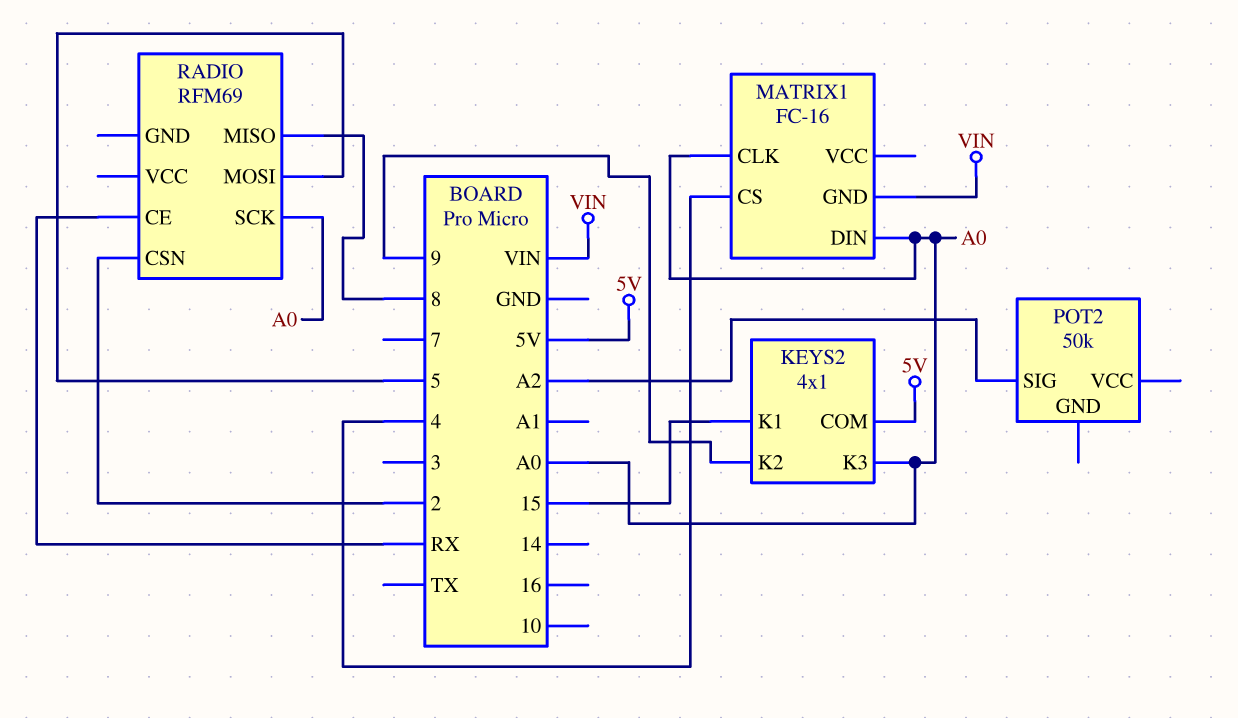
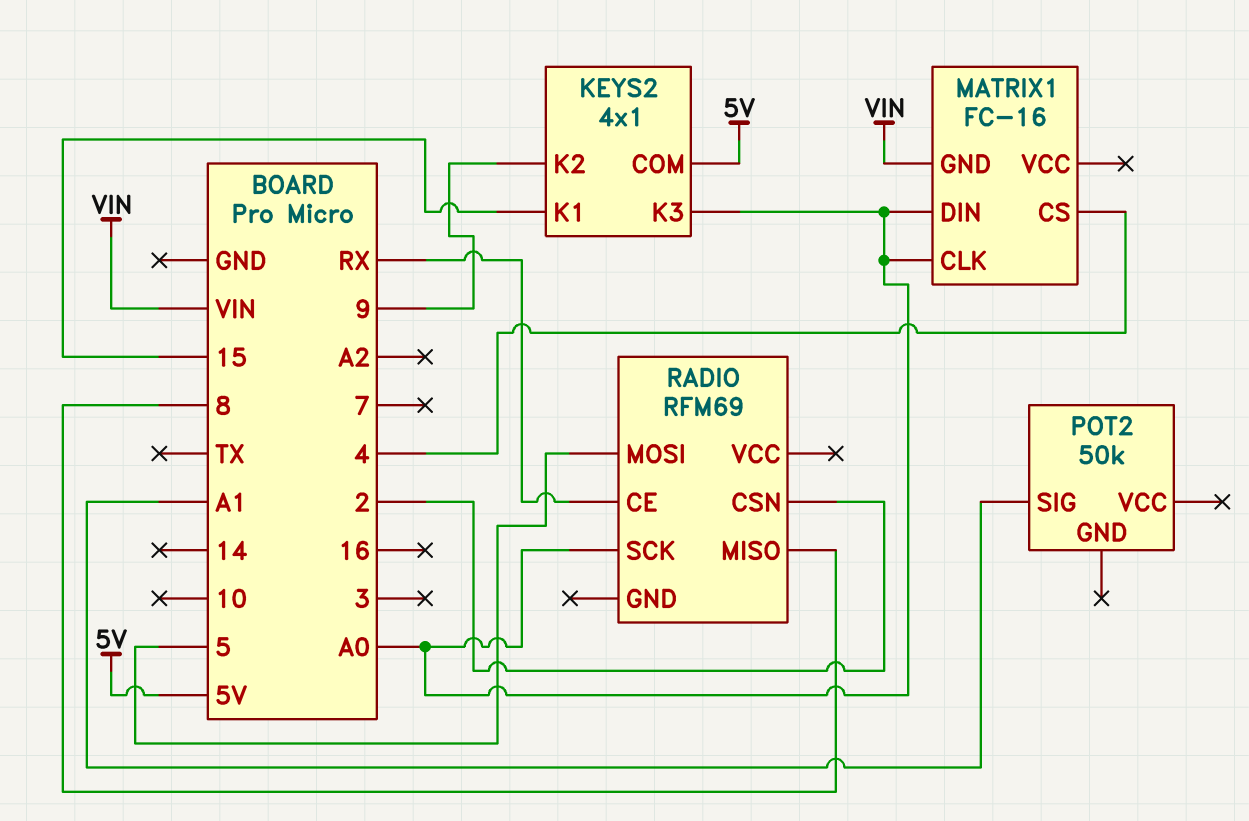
POT2 pin SIG: A2 -> A1

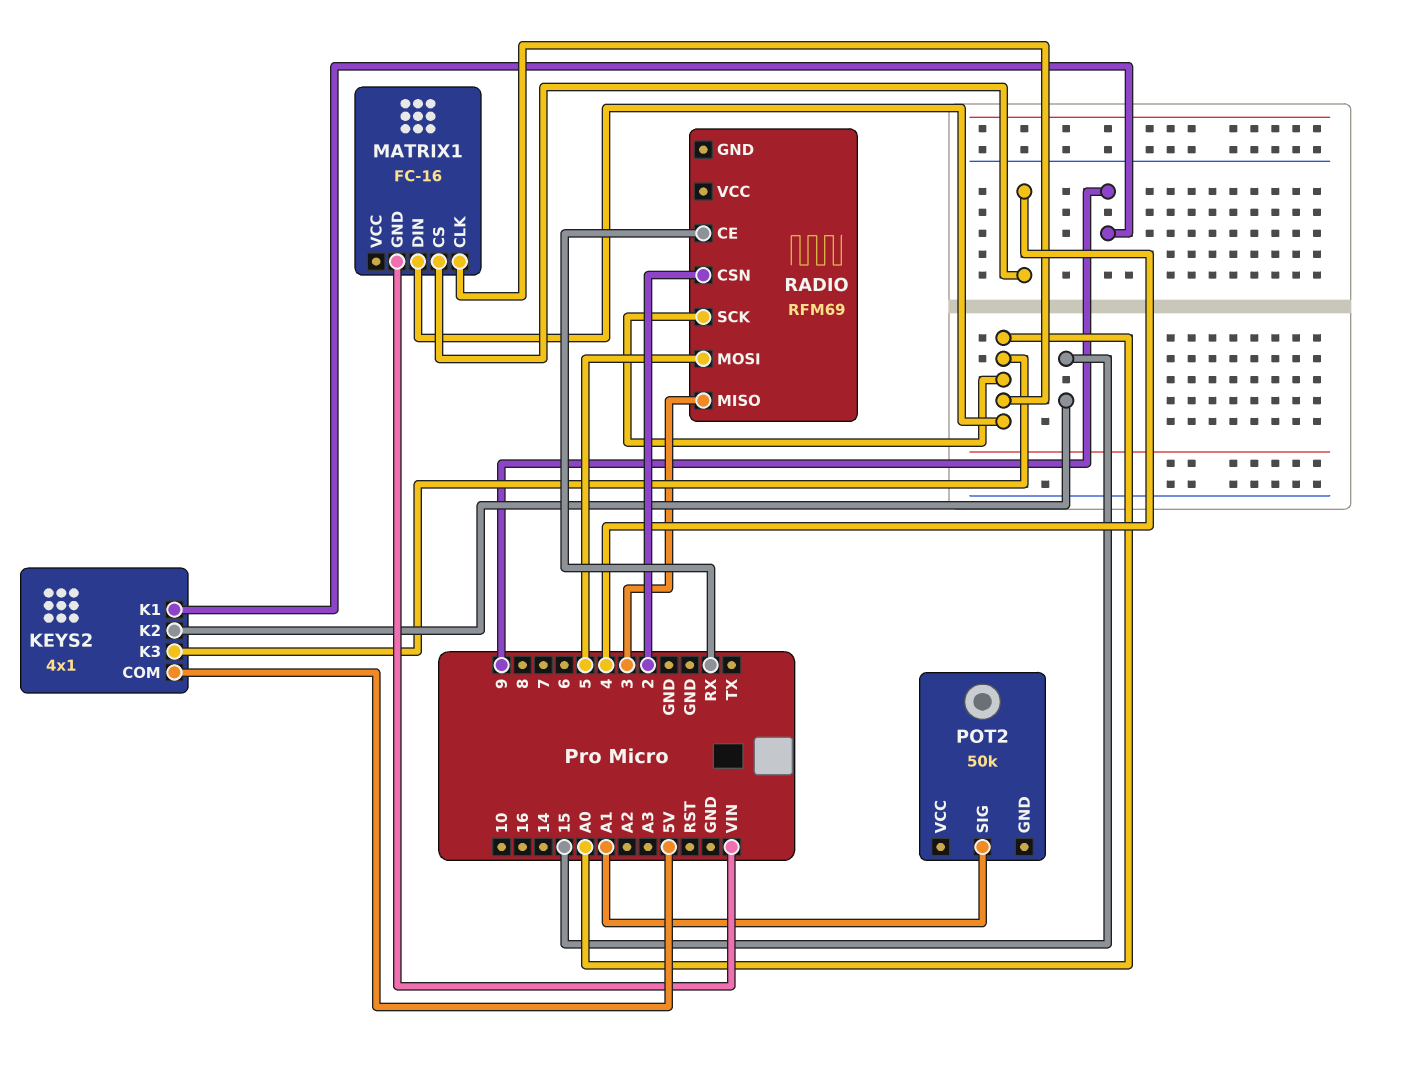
KEYS2 pin K1: 15 -> 9
KEYS2 pin K2: 9 -> 15
RADIO pin MISO: 8 -> 3

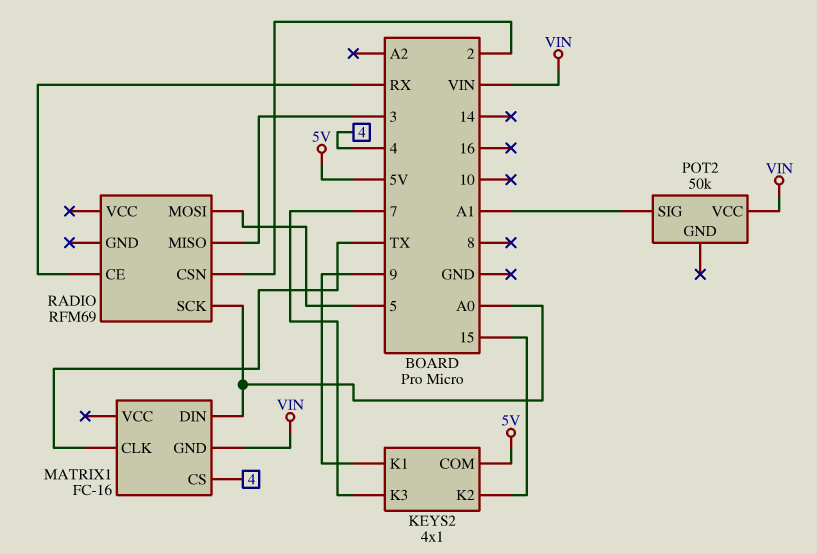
KEYS2 pin K3: A0 -> 7
MATRIX1 pin CLK: A0 -> TX
POT2 pin VCC: none -> VIN

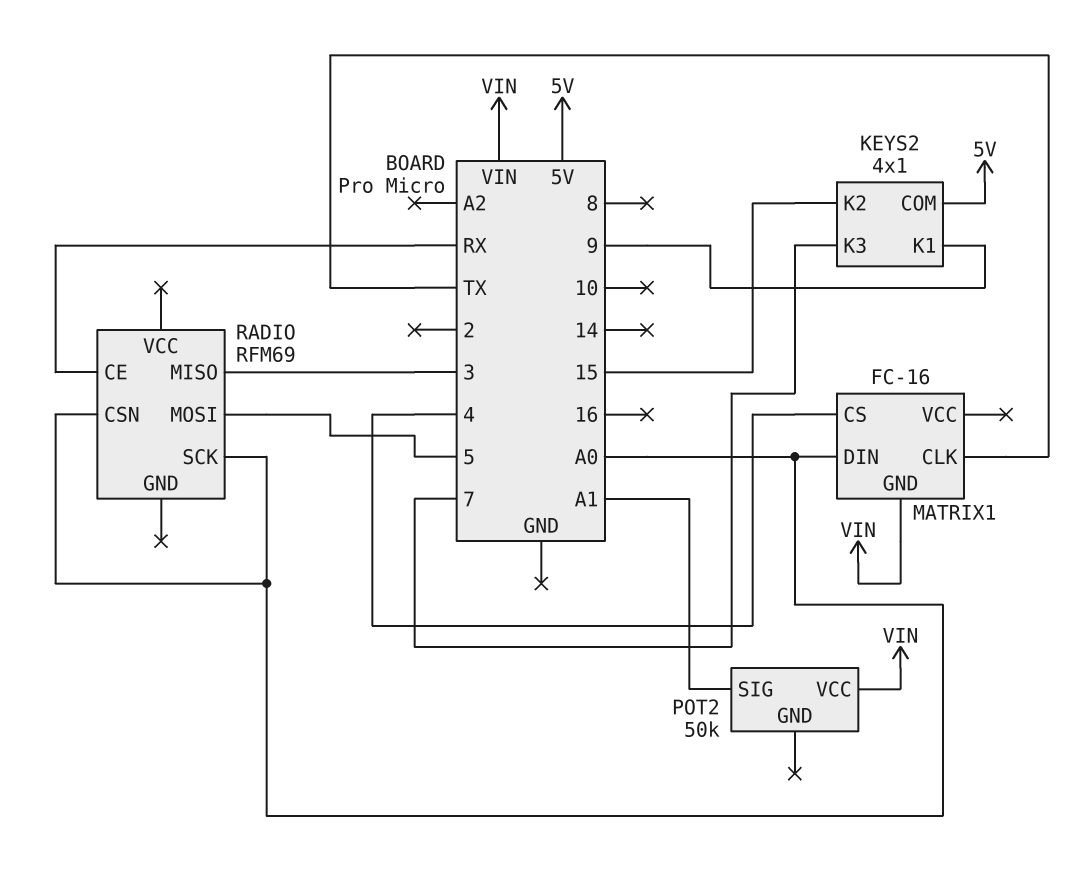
RADIO pin CSN: 2 -> A0

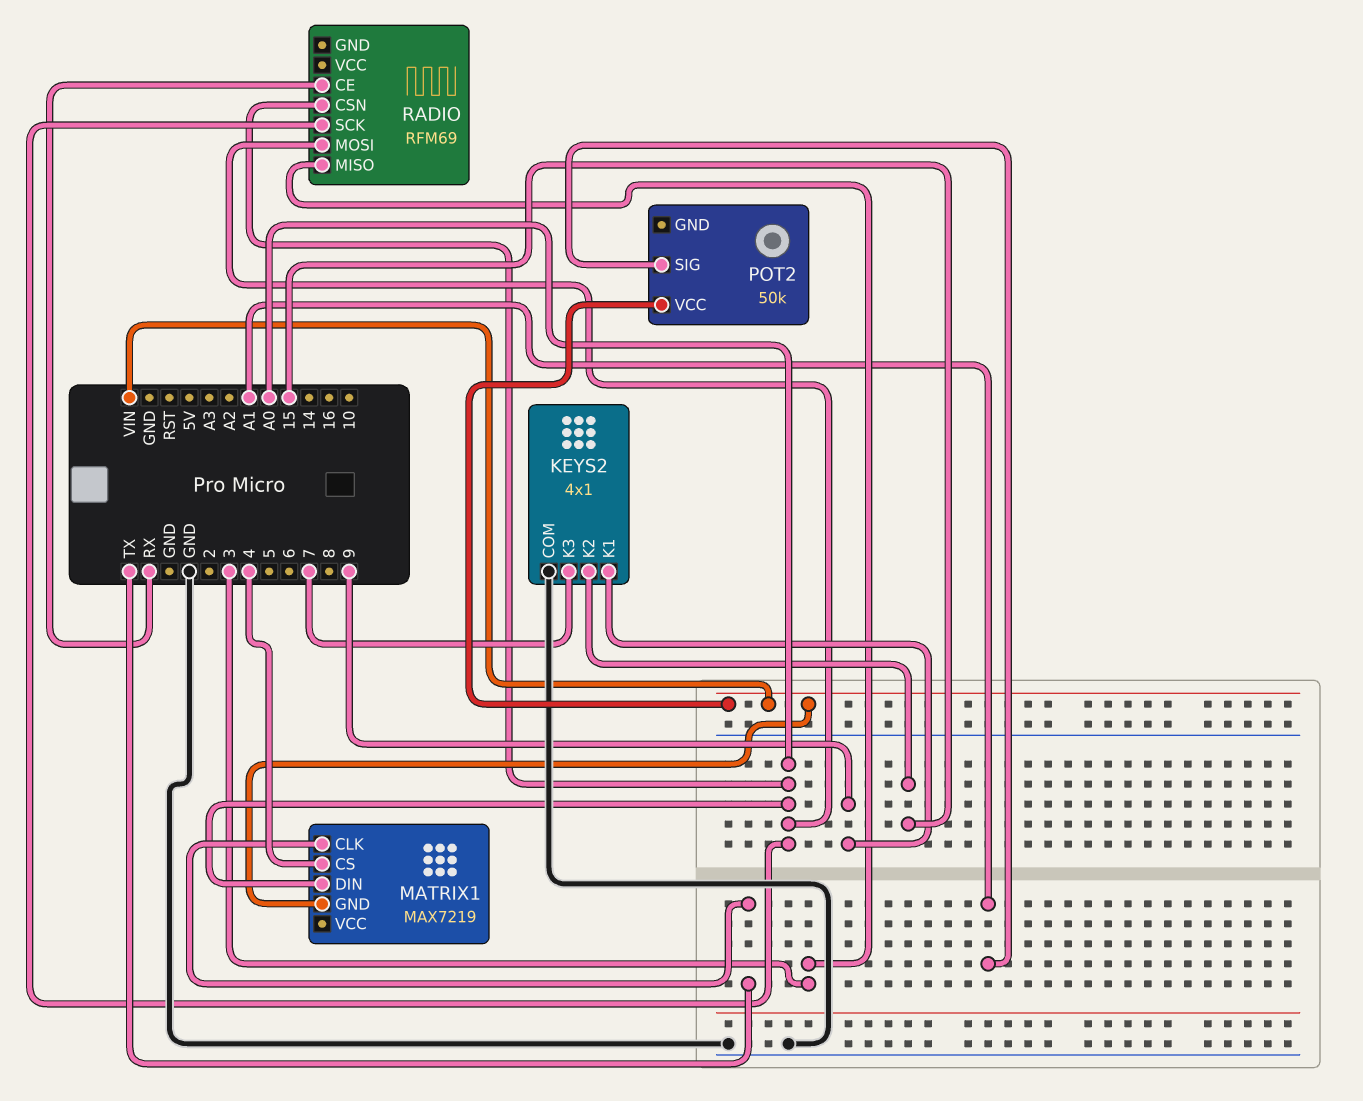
KEYS2 pin COM: 5V -> GND
MATRIX1: FC-16 -> MAX7219
RADIO pin MOSI: 5 -> A0

